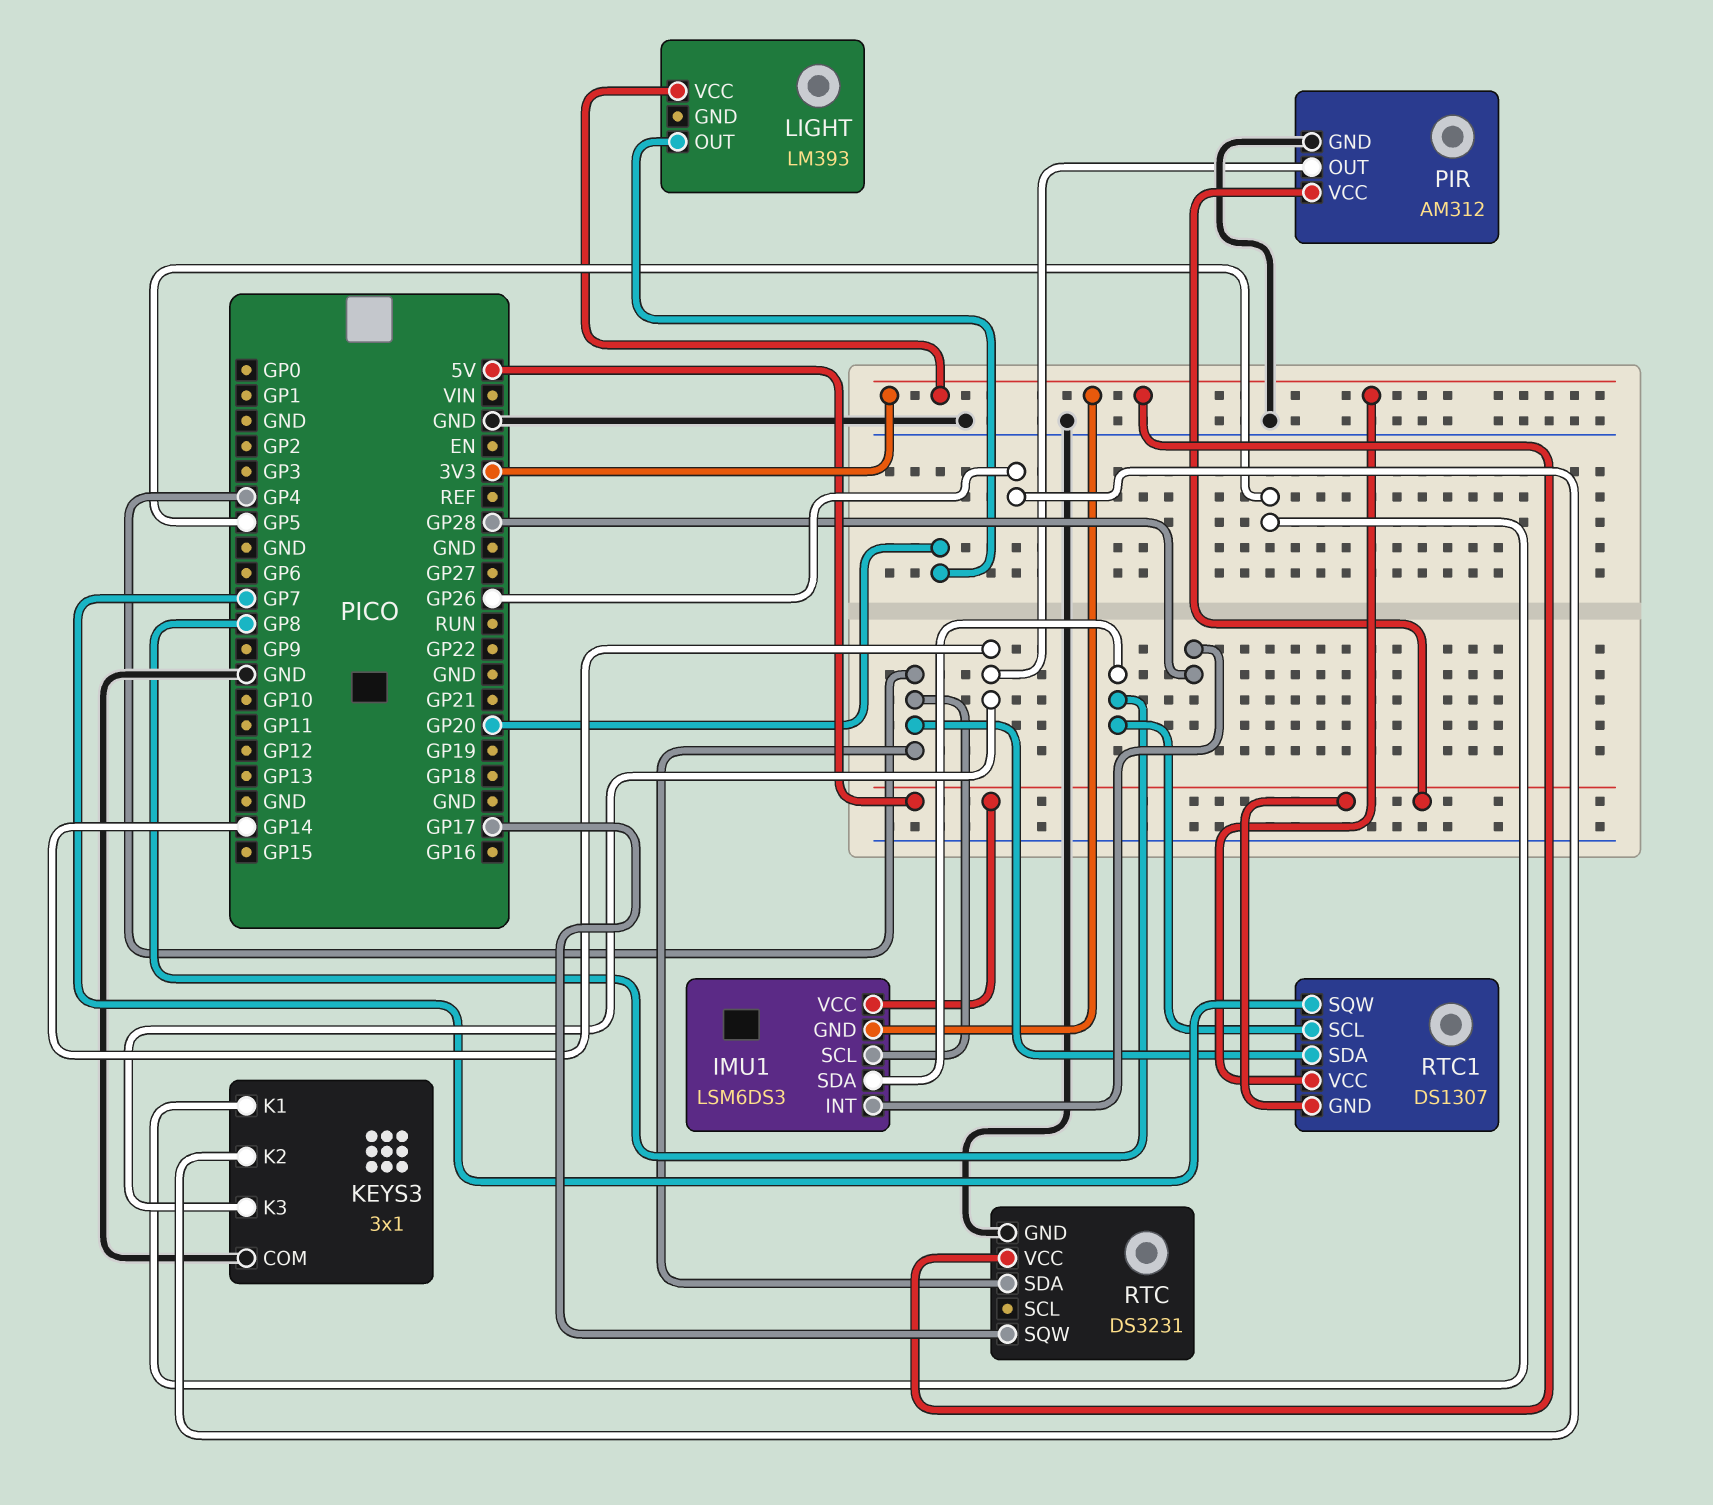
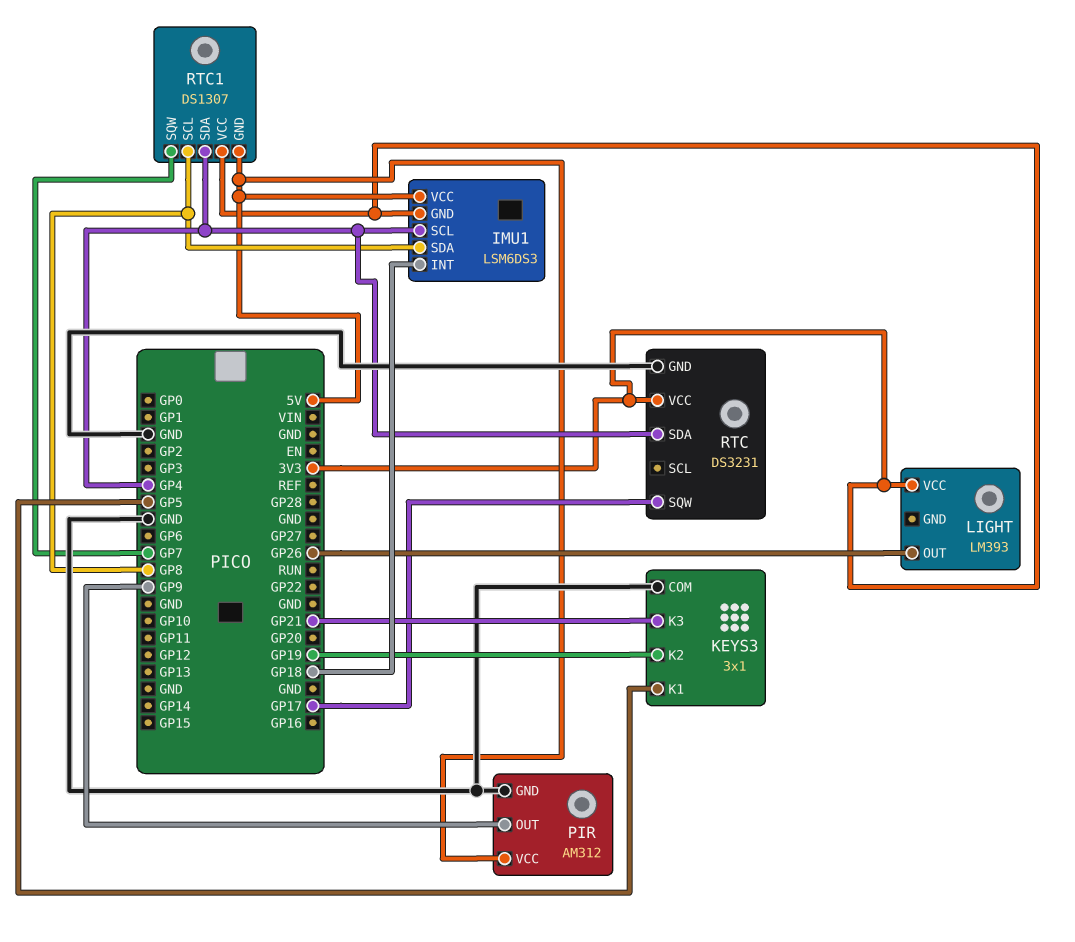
IMU1 pin INT: GP28 -> GP18
KEYS3 pin K2: GP26 -> GP19
KEYS3 pin K3: GP14 -> GP21
LIGHT pin OUT: GP20 -> GP26
PIR pin OUT: GP14 -> GP9

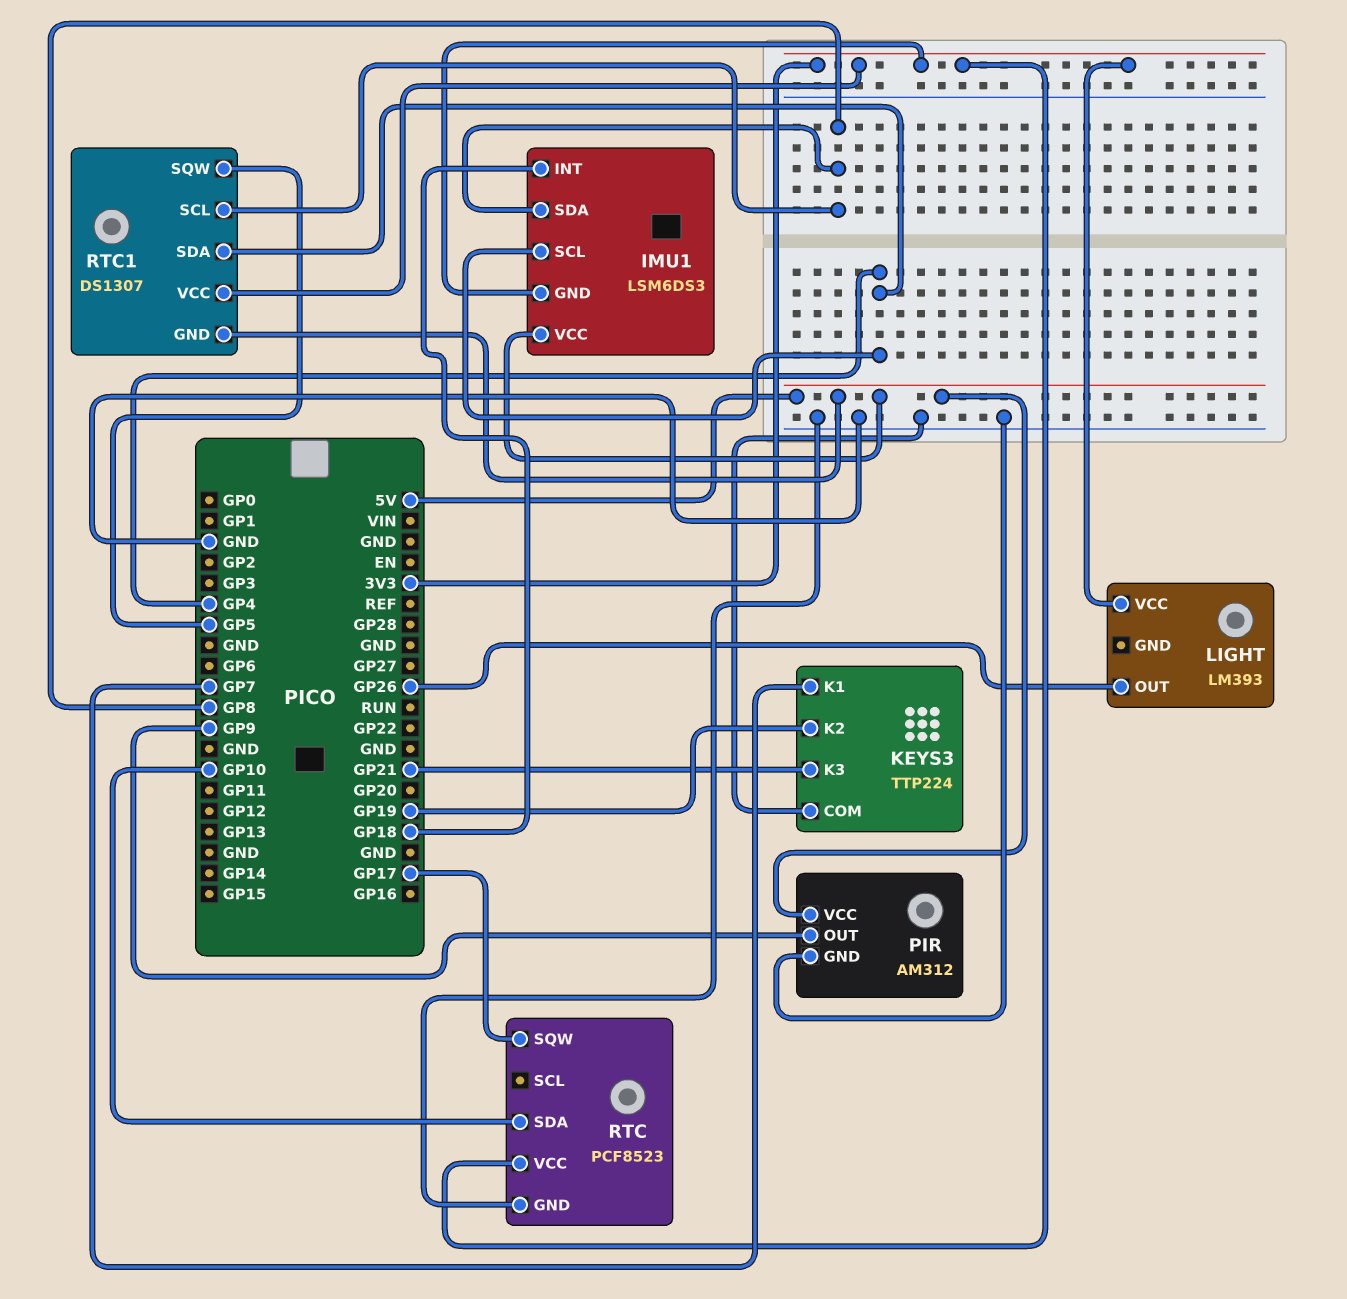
KEYS3: 3x1 -> TTP224
KEYS3 pin K1: GP5 -> GP7
RTC: DS3231 -> PCF8523
RTC pin SDA: GP4 -> GP10
RTC1 pin SQW: GP7 -> GP5

